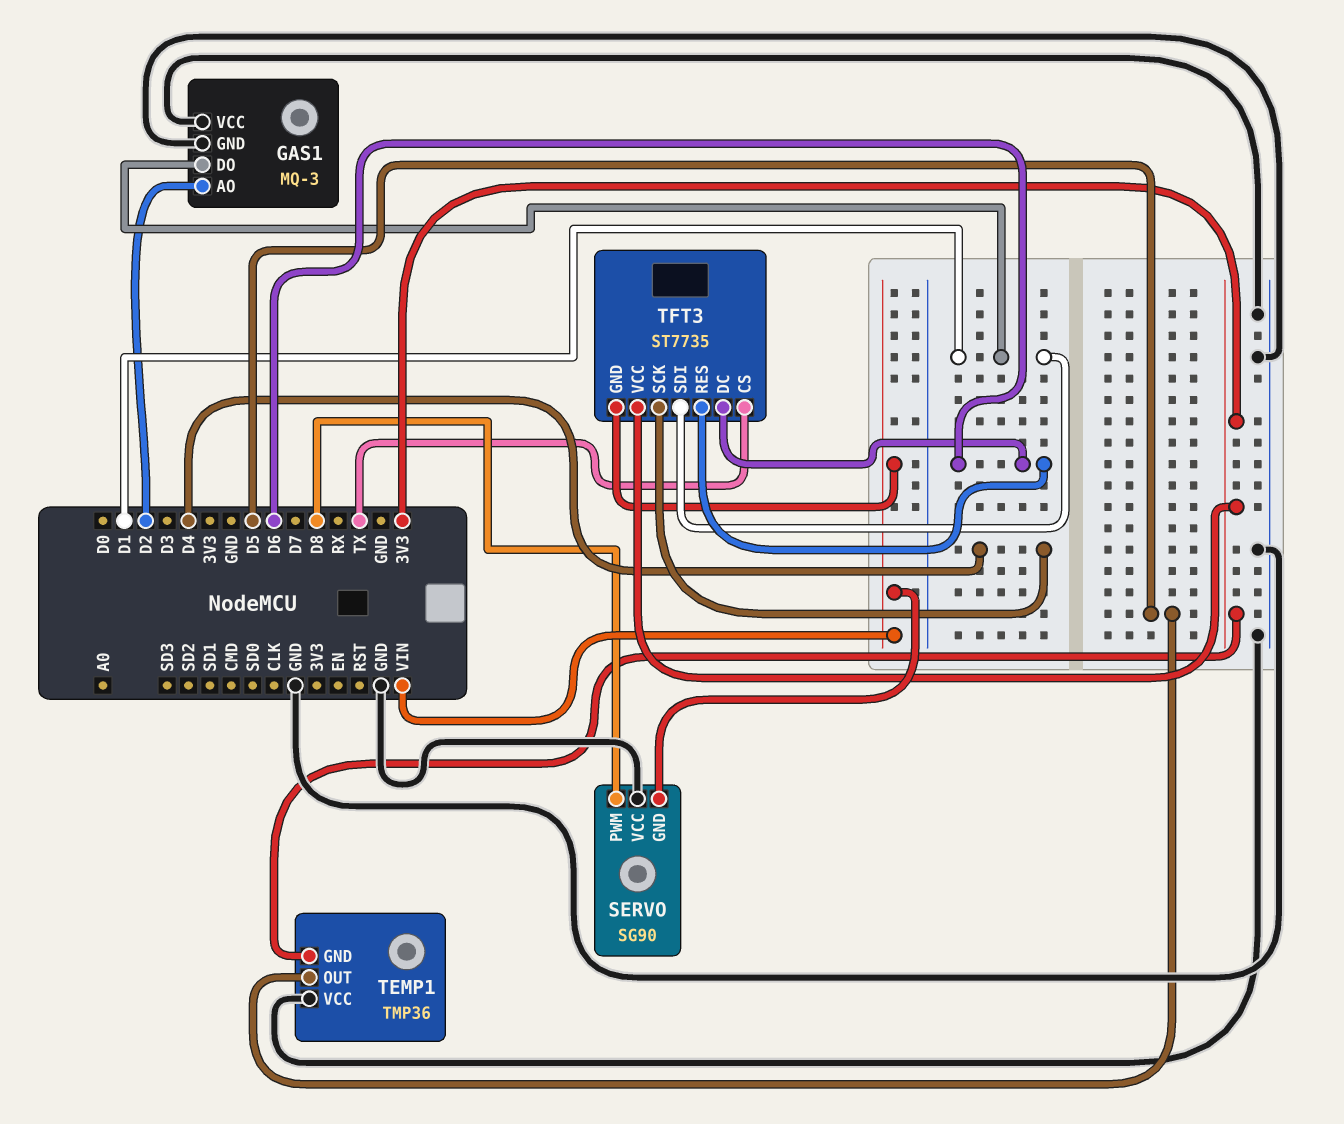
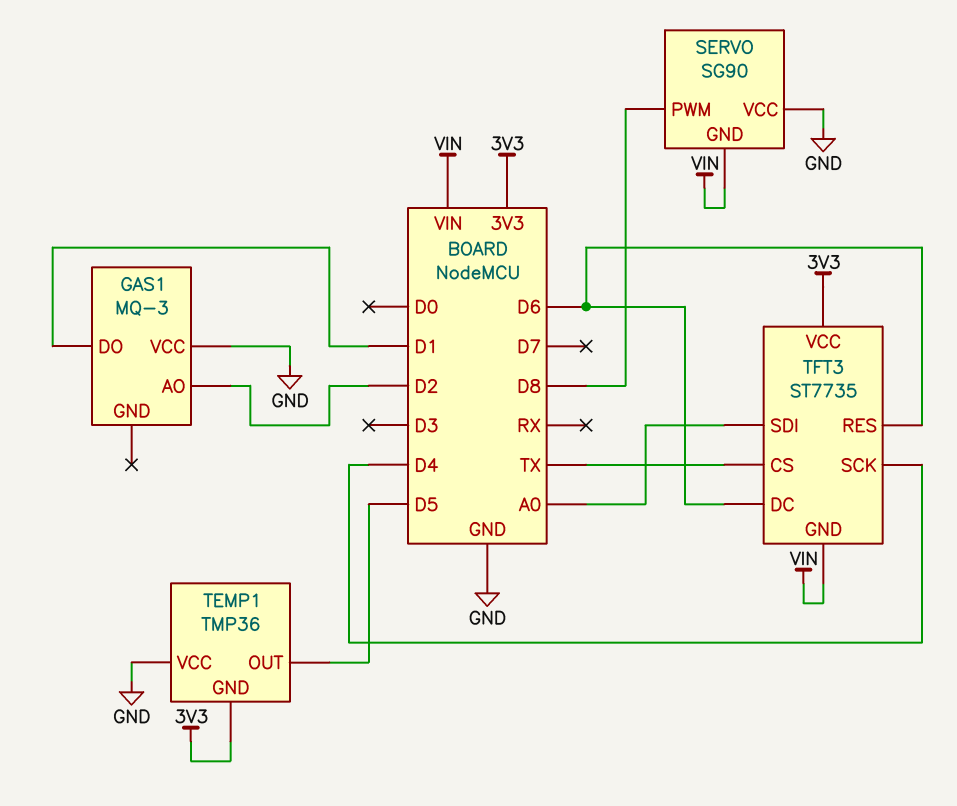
GAS1 pin GND: GND -> none
TFT3 pin SDI: D1 -> A0

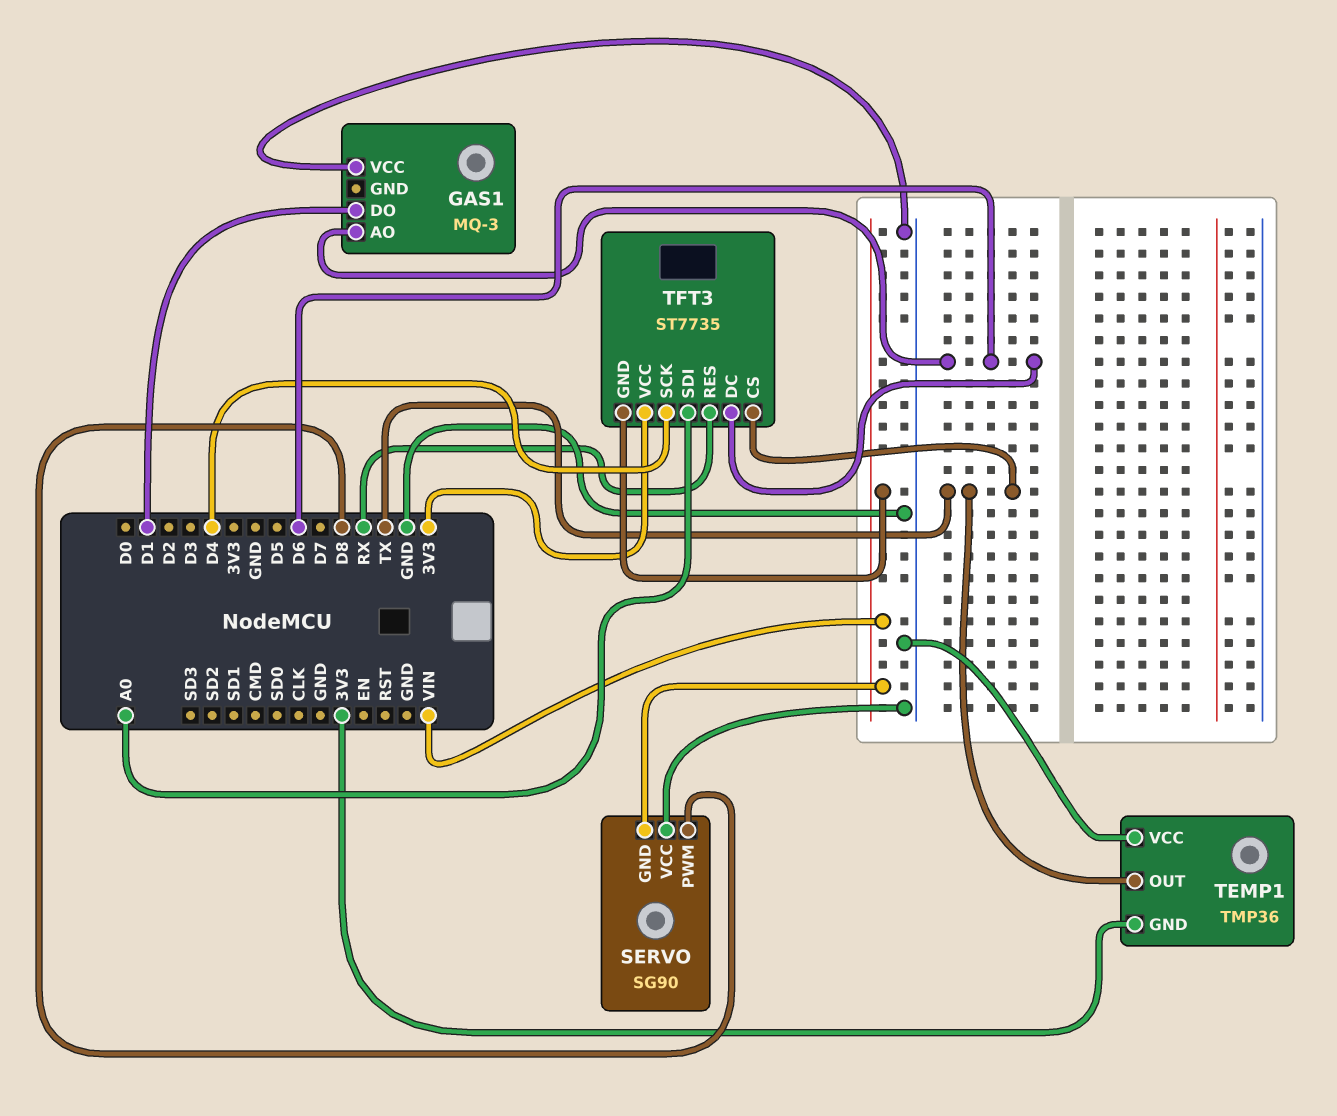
GAS1 pin AO: D2 -> D6
TEMP1 pin OUT: D5 -> TX
TFT3 pin RES: D6 -> RX

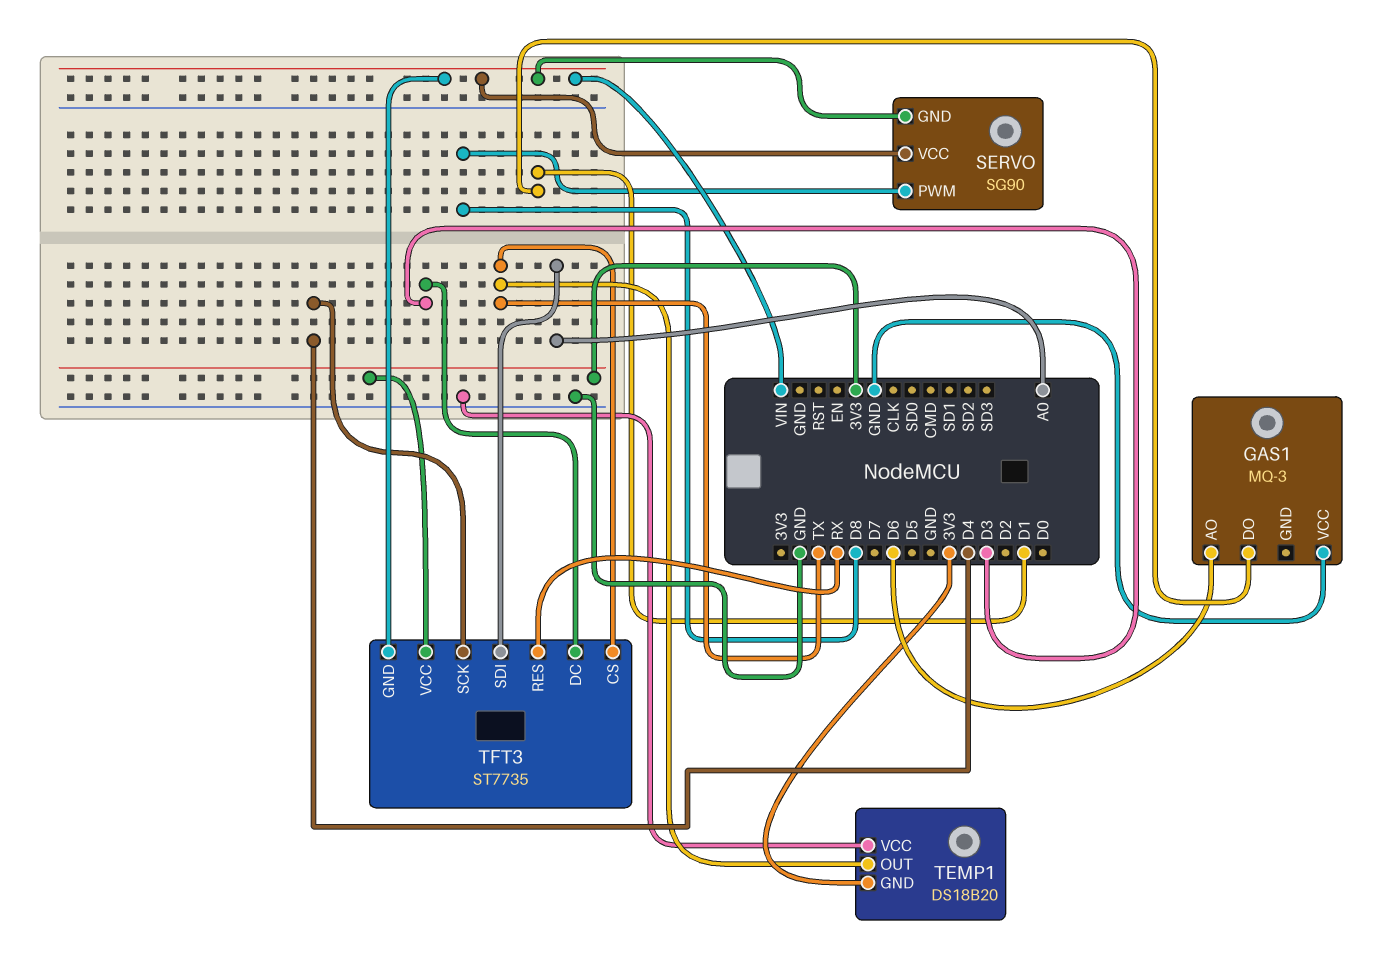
SERVO pin VCC: GND -> VIN
TEMP1: TMP36 -> DS18B20
TFT3 pin DC: D6 -> D3

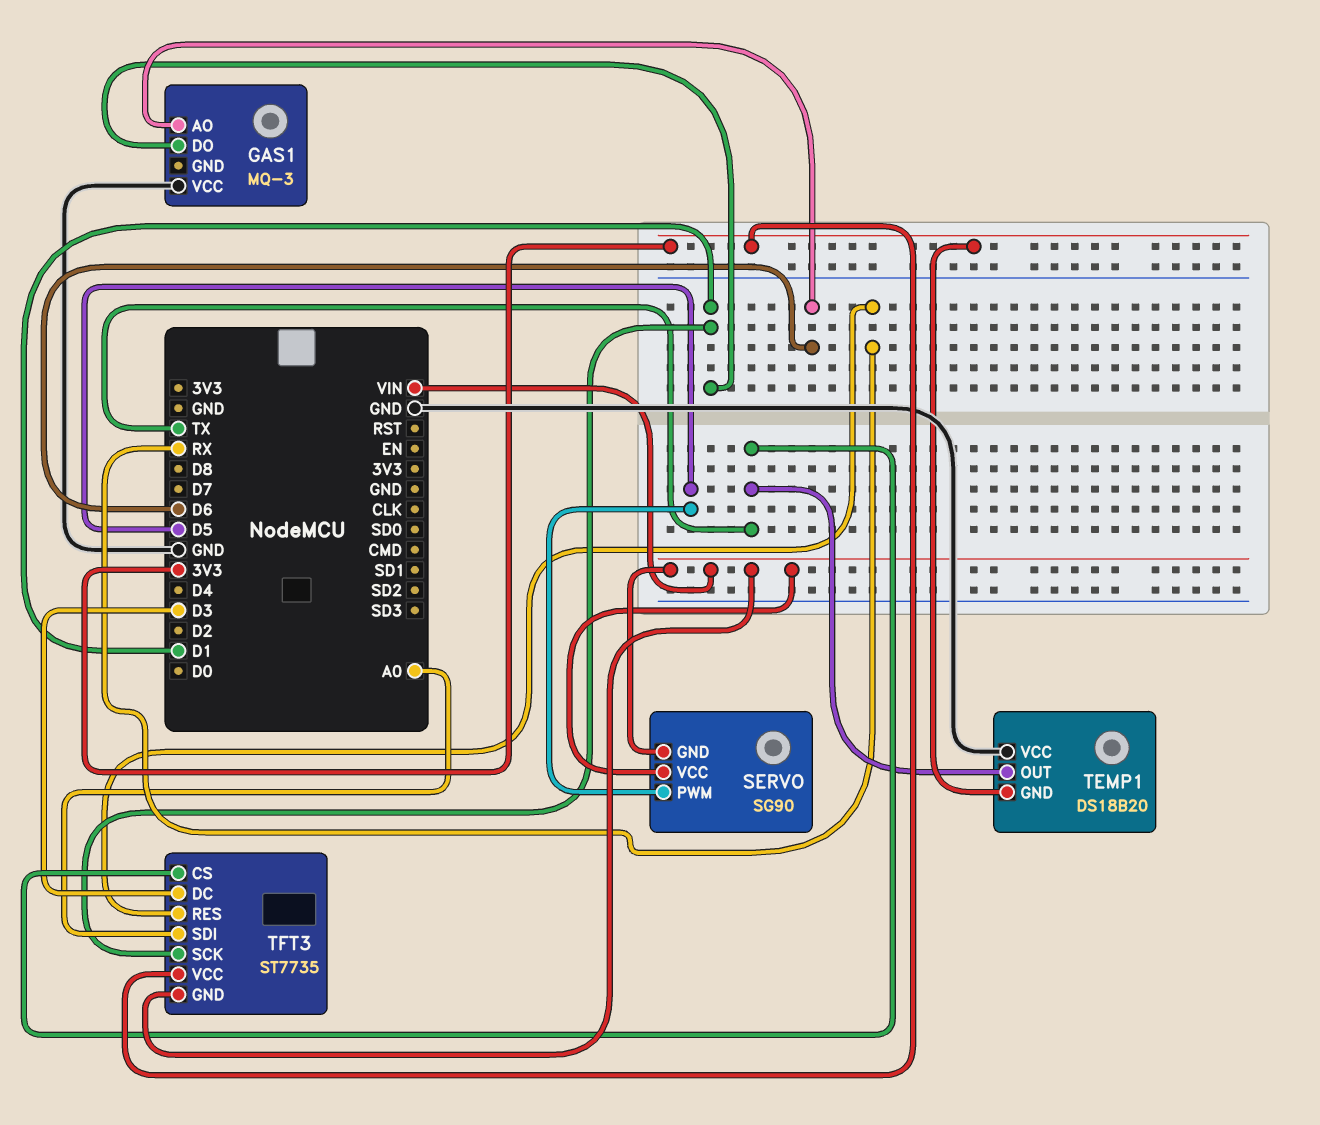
SERVO pin PWM: D8 -> D5
TFT3 pin SCK: D4 -> D1

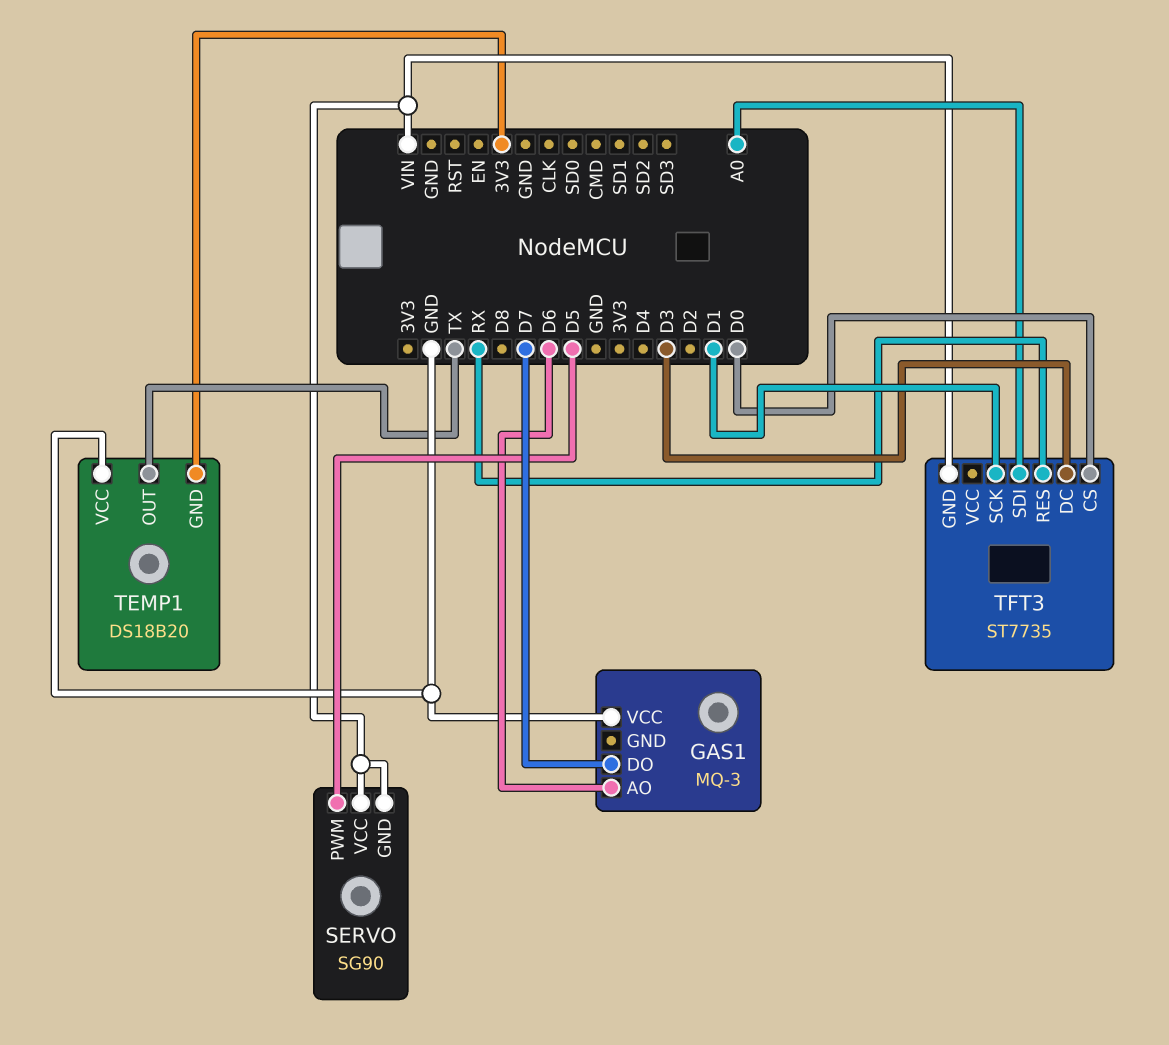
GAS1 pin DO: D1 -> D7
TFT3 pin CS: TX -> D0
TFT3 pin VCC: 3V3 -> none

